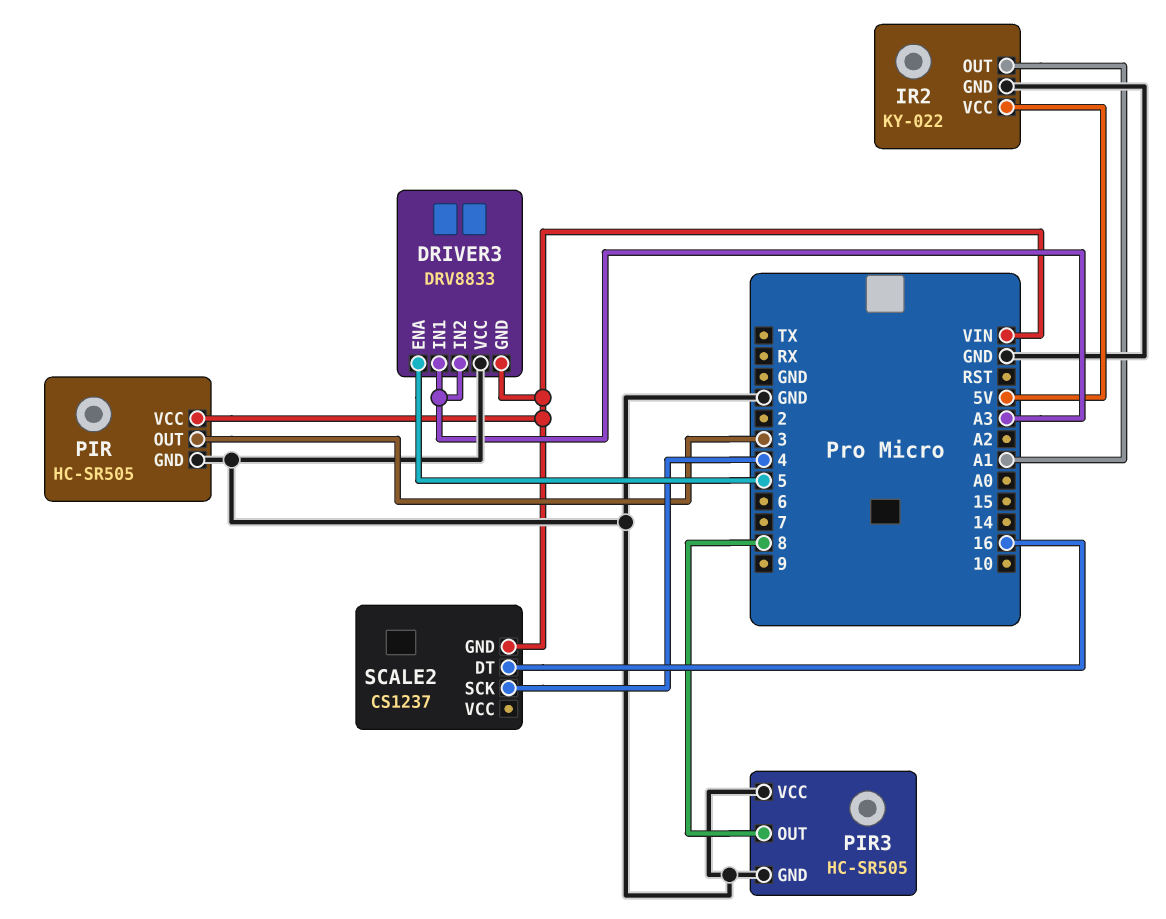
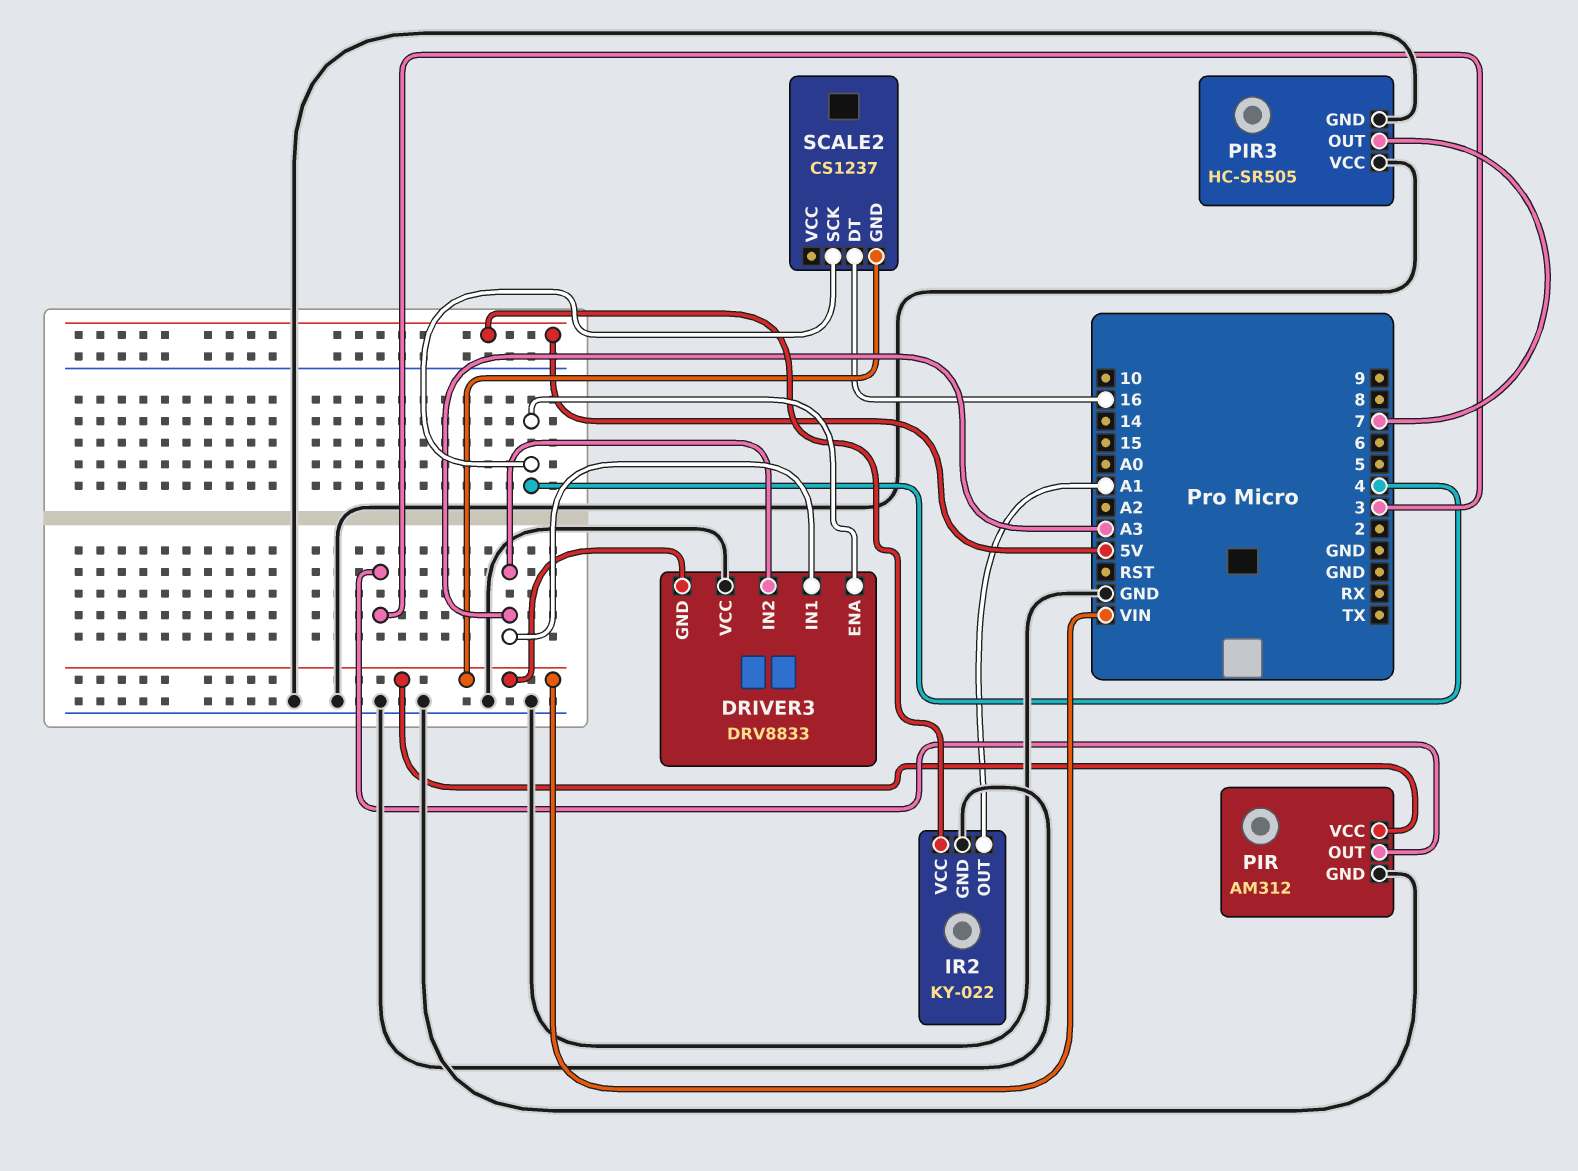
DRIVER3 pin ENA: 5 -> 4
PIR: HC-SR505 -> AM312
PIR3 pin OUT: 8 -> 7

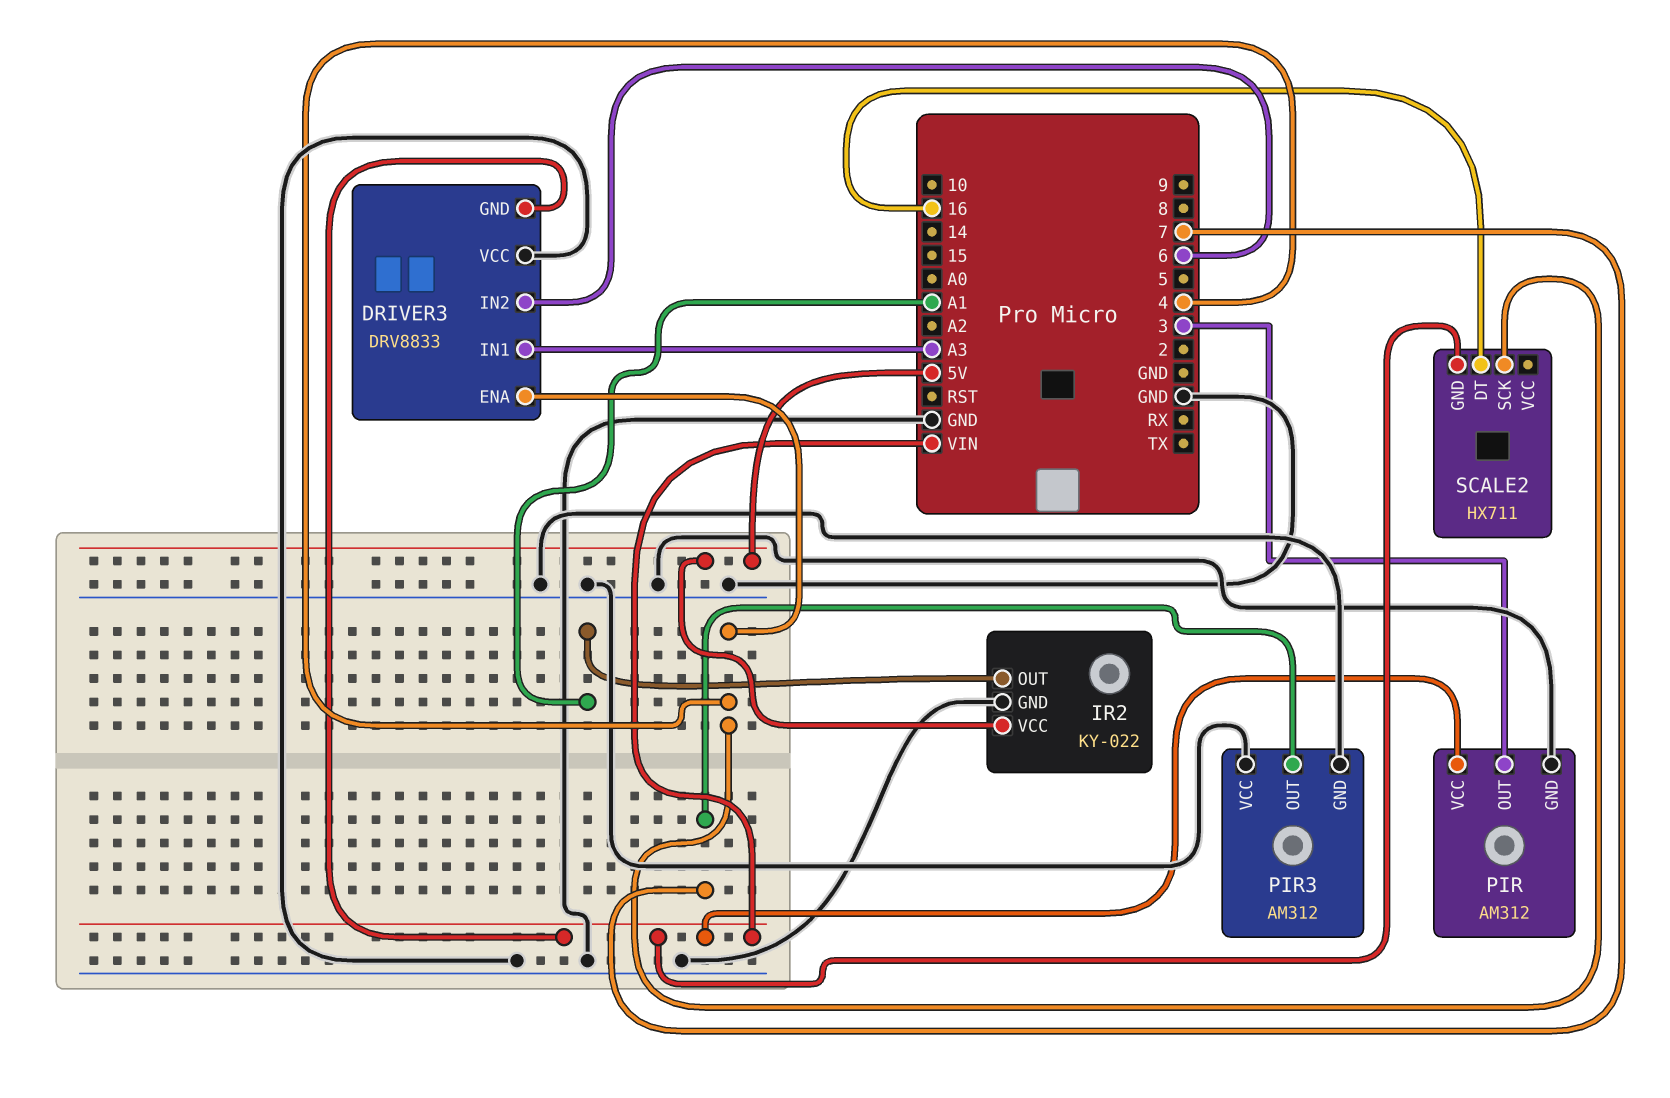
DRIVER3 pin IN2: A3 -> 6
PIR3: HC-SR505 -> AM312
SCALE2: CS1237 -> HX711

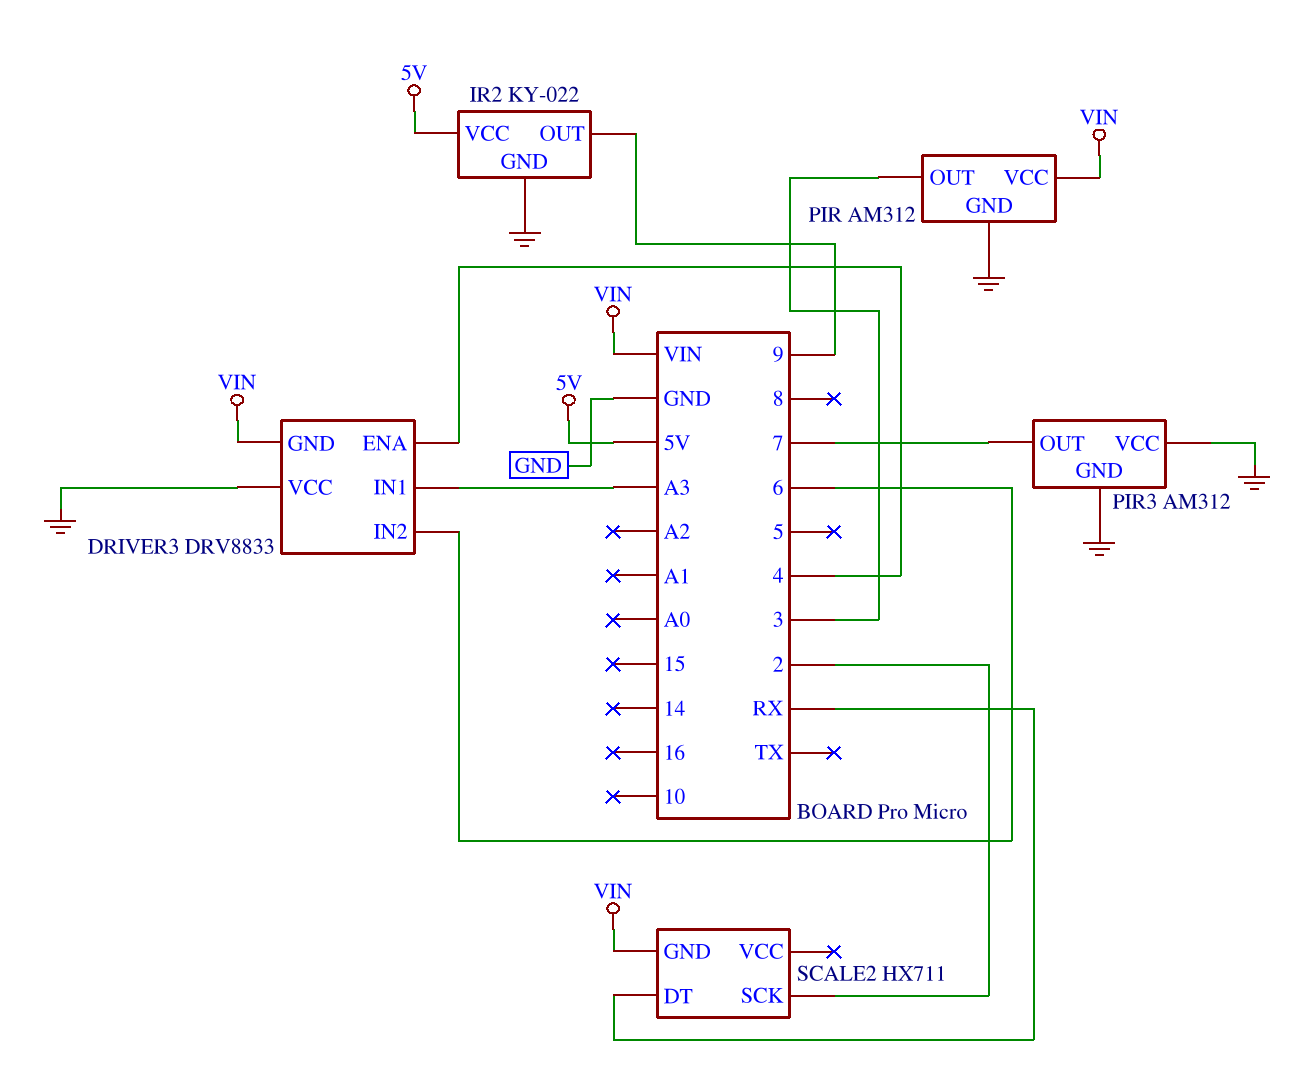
IR2 pin OUT: A1 -> 9
SCALE2 pin DT: 16 -> RX
SCALE2 pin SCK: 4 -> 2

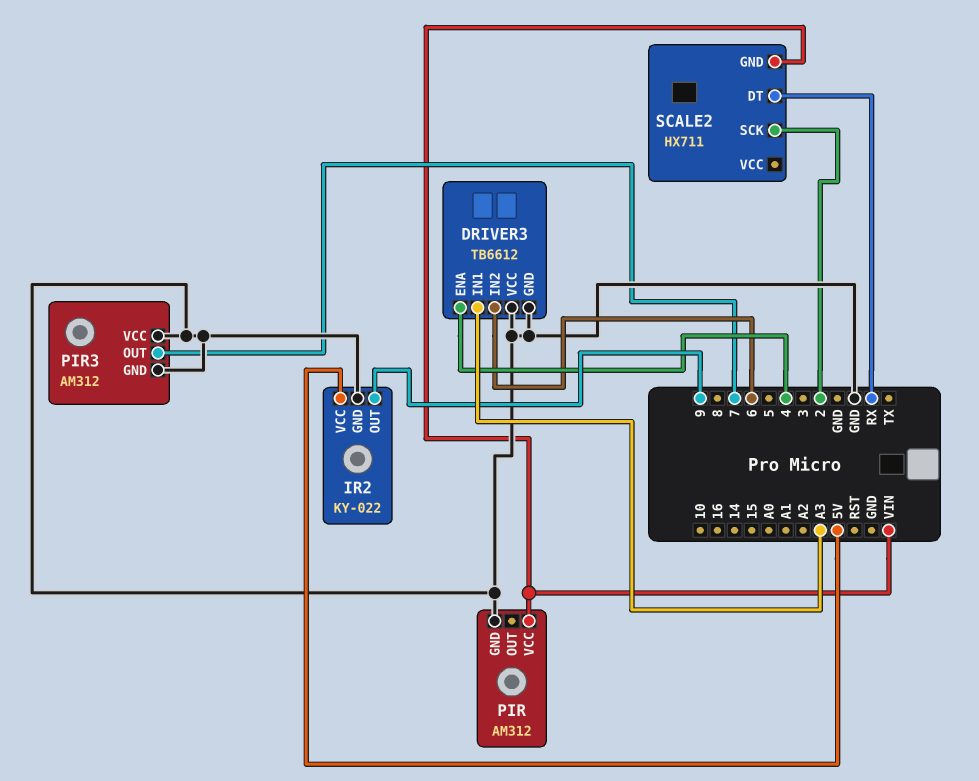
DRIVER3: DRV8833 -> TB6612
DRIVER3 pin GND: VIN -> GND
PIR pin OUT: 3 -> none

